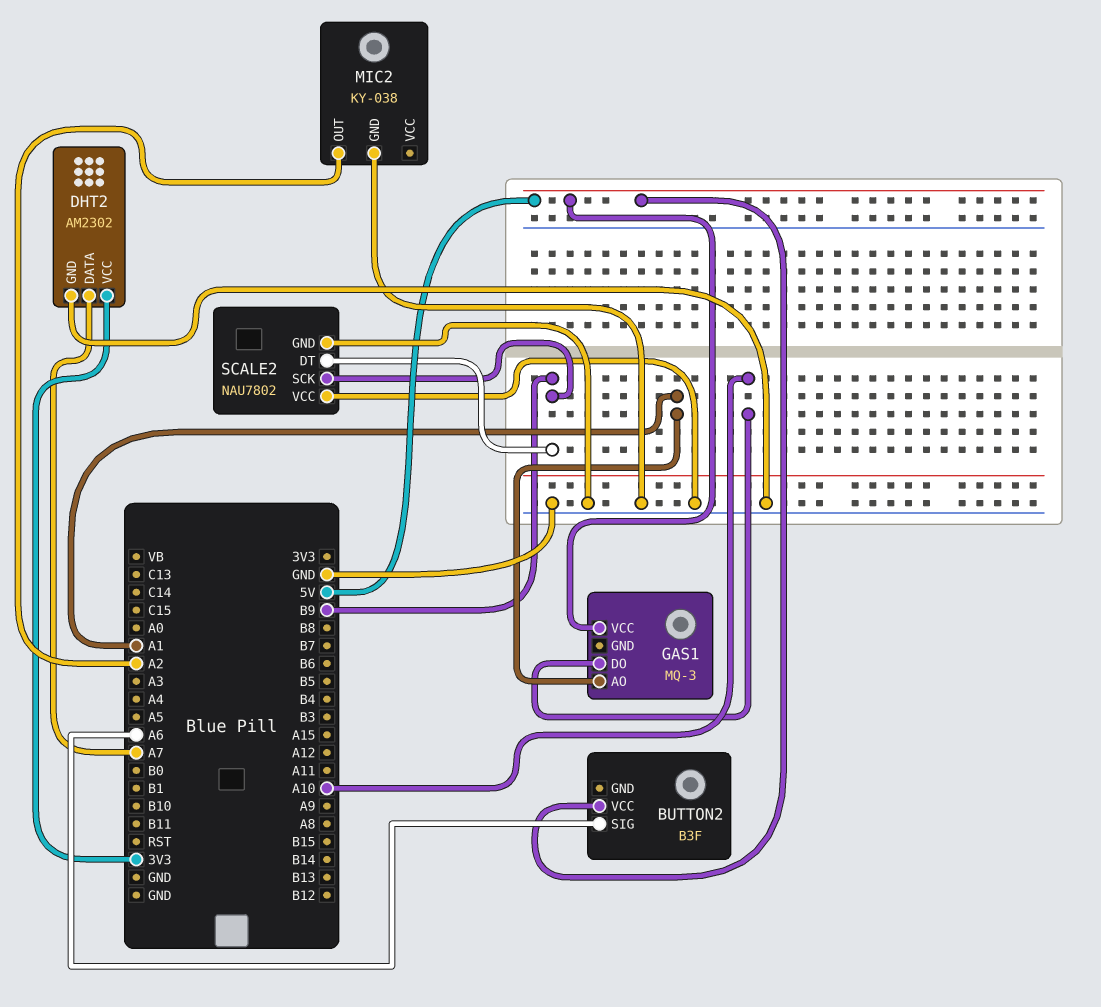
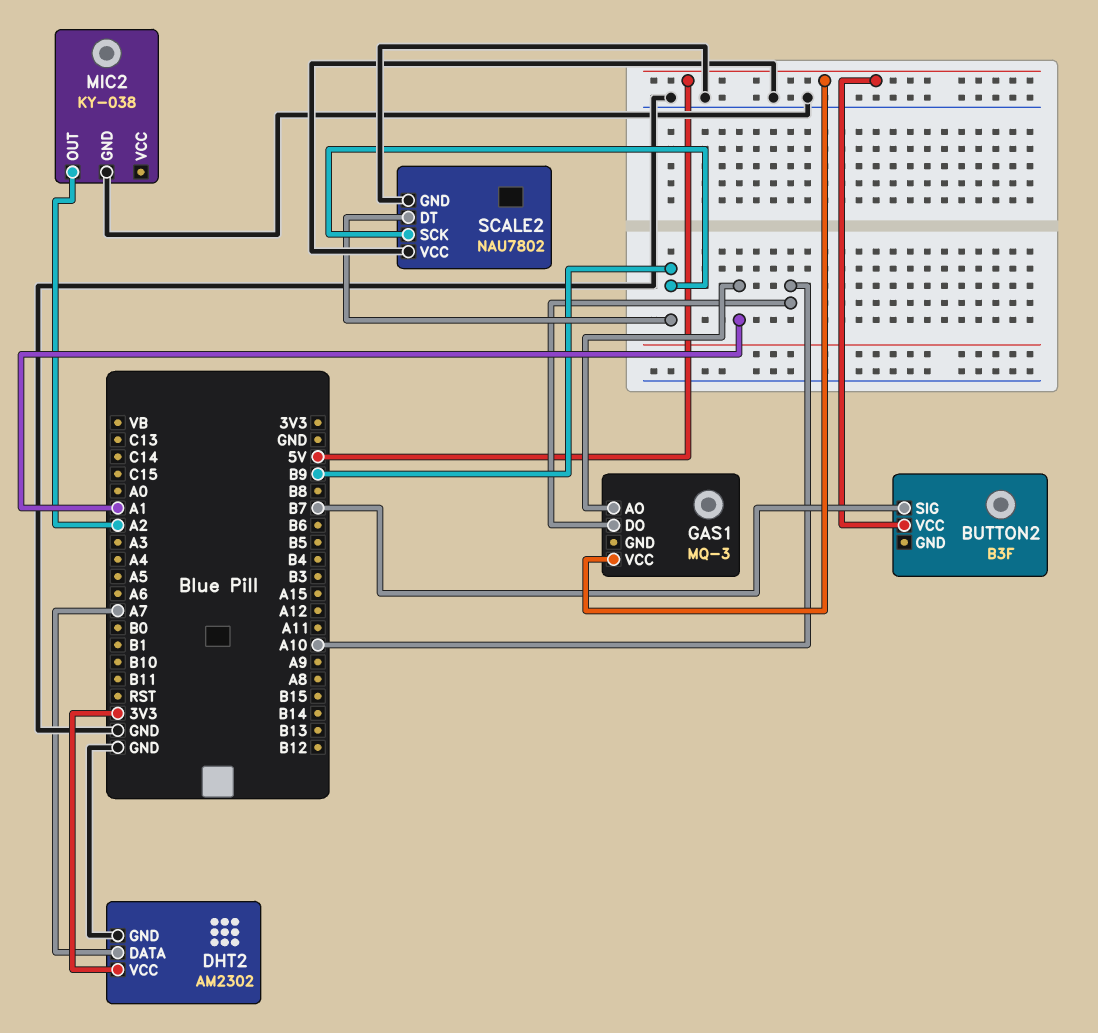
BUTTON2 pin SIG: A6 -> B7

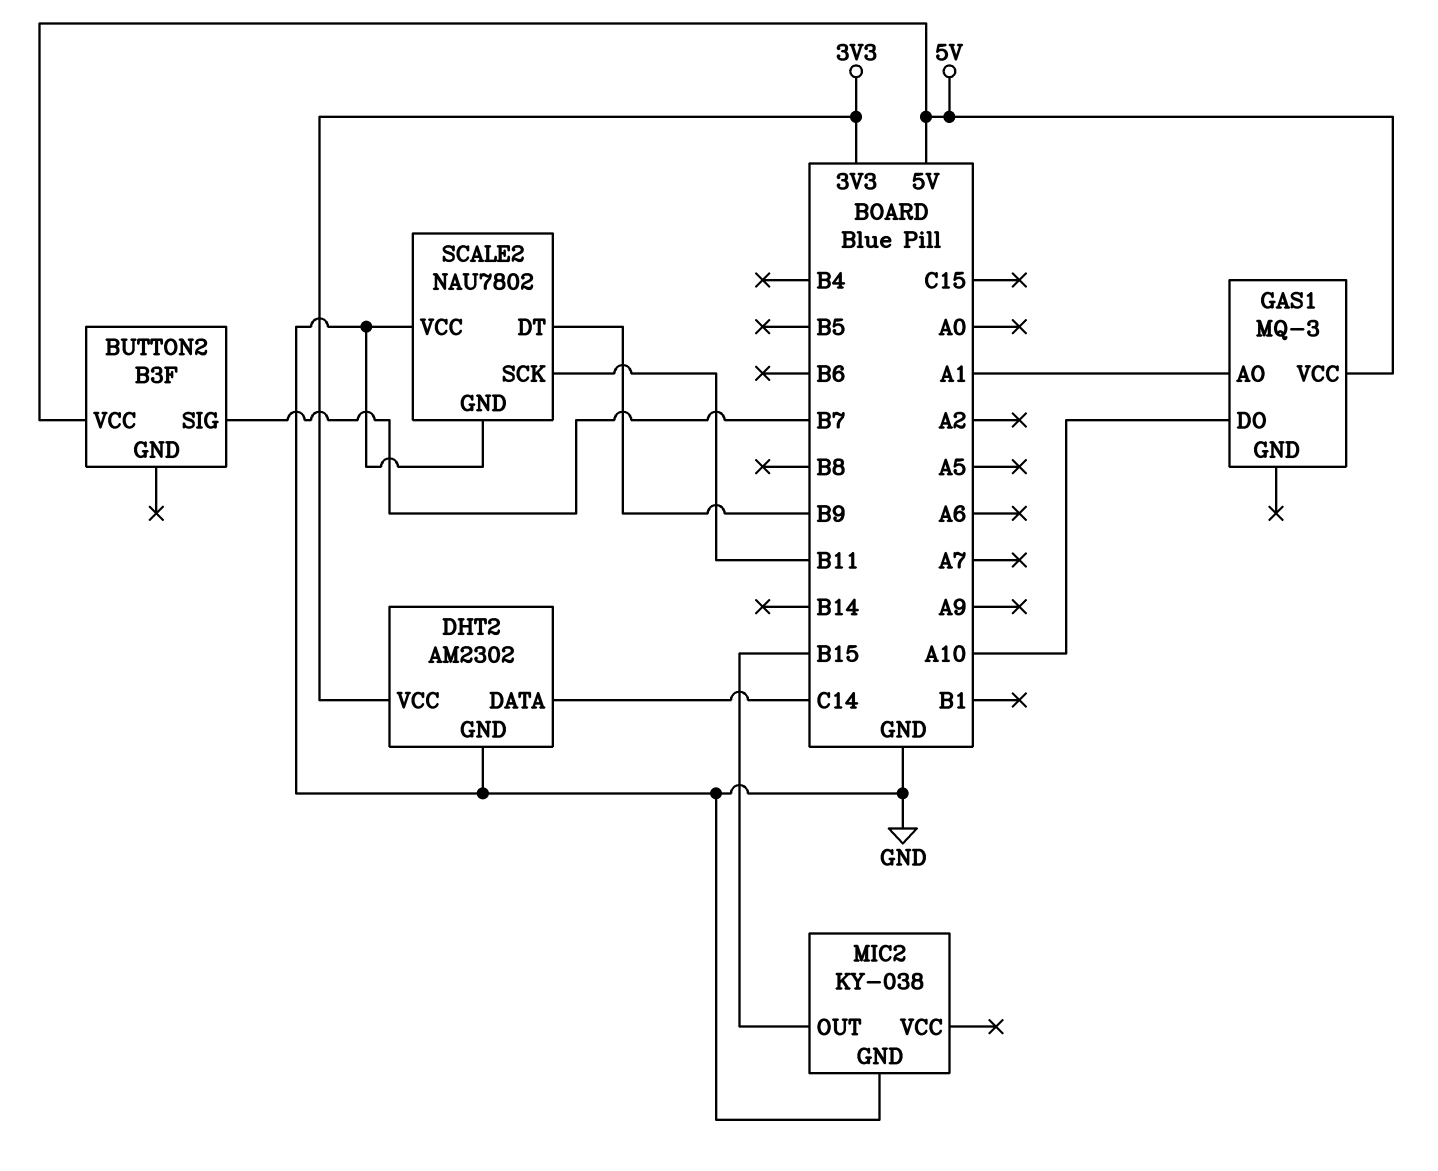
DHT2 pin DATA: A7 -> C14
MIC2 pin OUT: A2 -> B15
SCALE2 pin SCK: B9 -> B11

